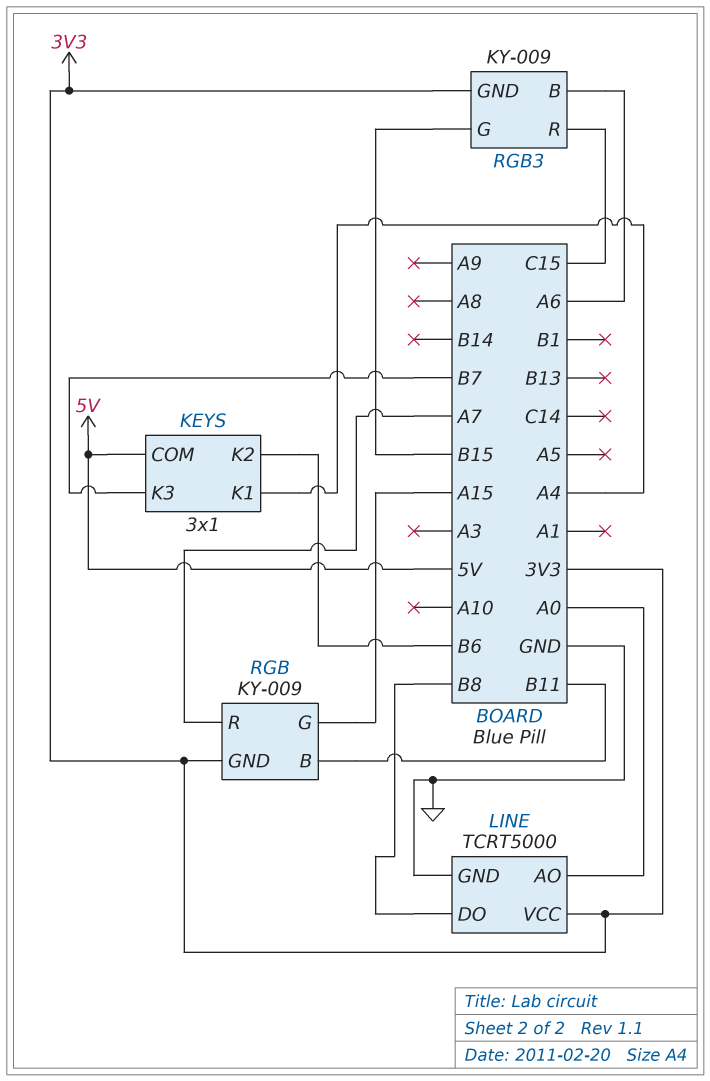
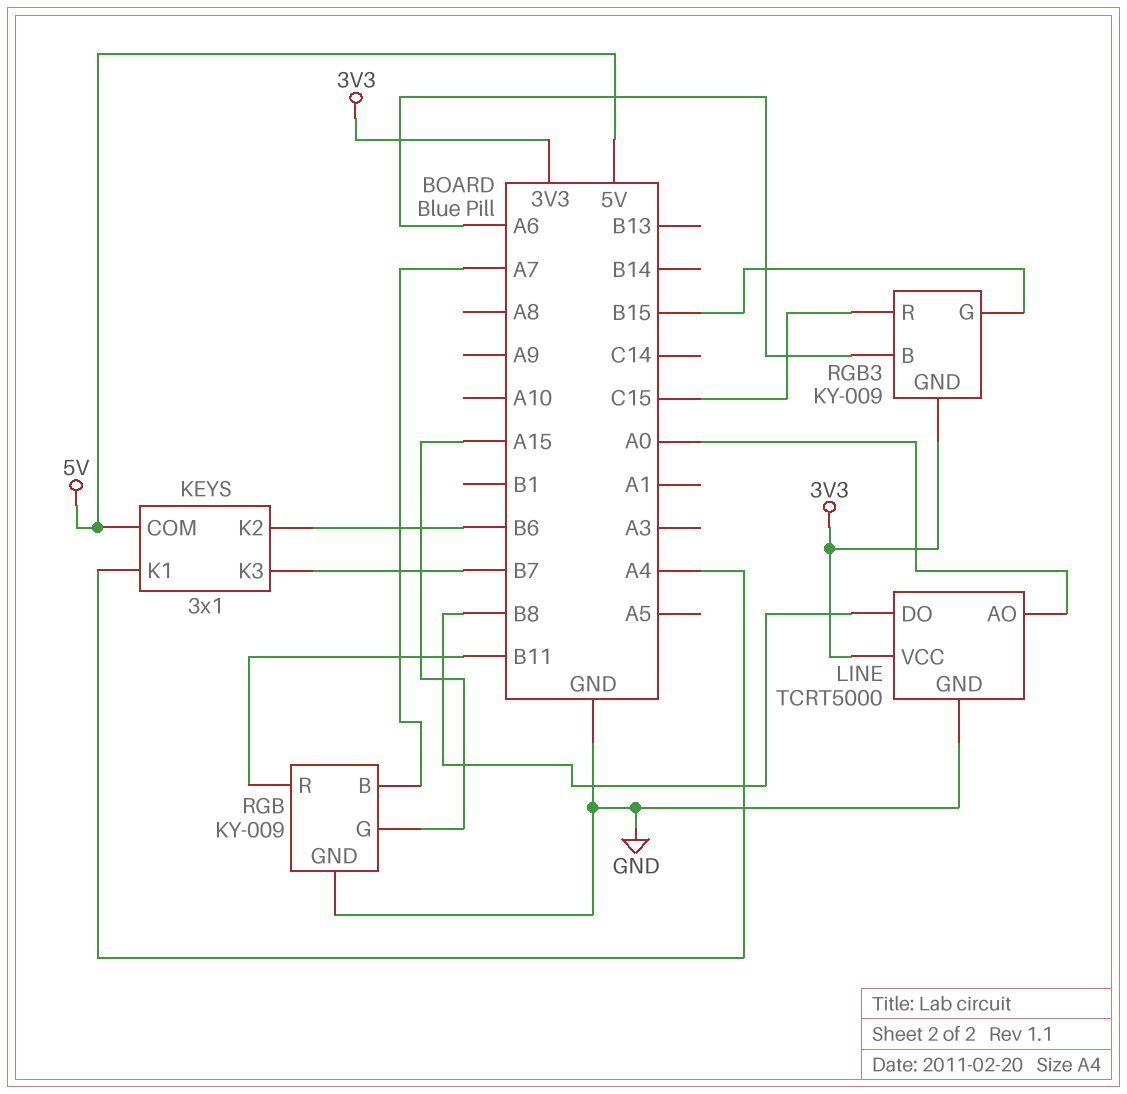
RGB pin B: B11 -> A7
RGB pin GND: 3V3 -> GND
RGB pin R: A7 -> B11

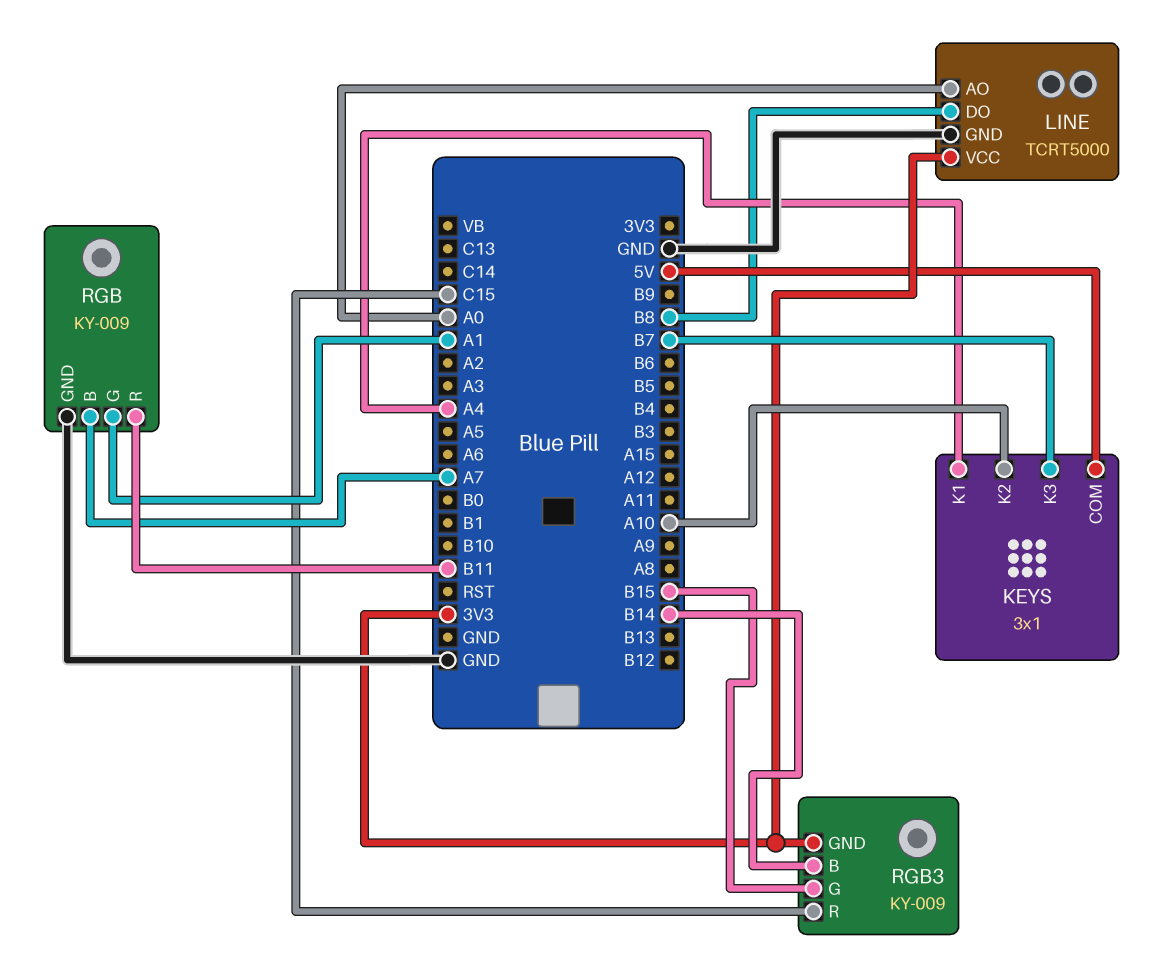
KEYS pin K2: B6 -> A10
RGB pin G: A15 -> A1
RGB3 pin B: A6 -> B14

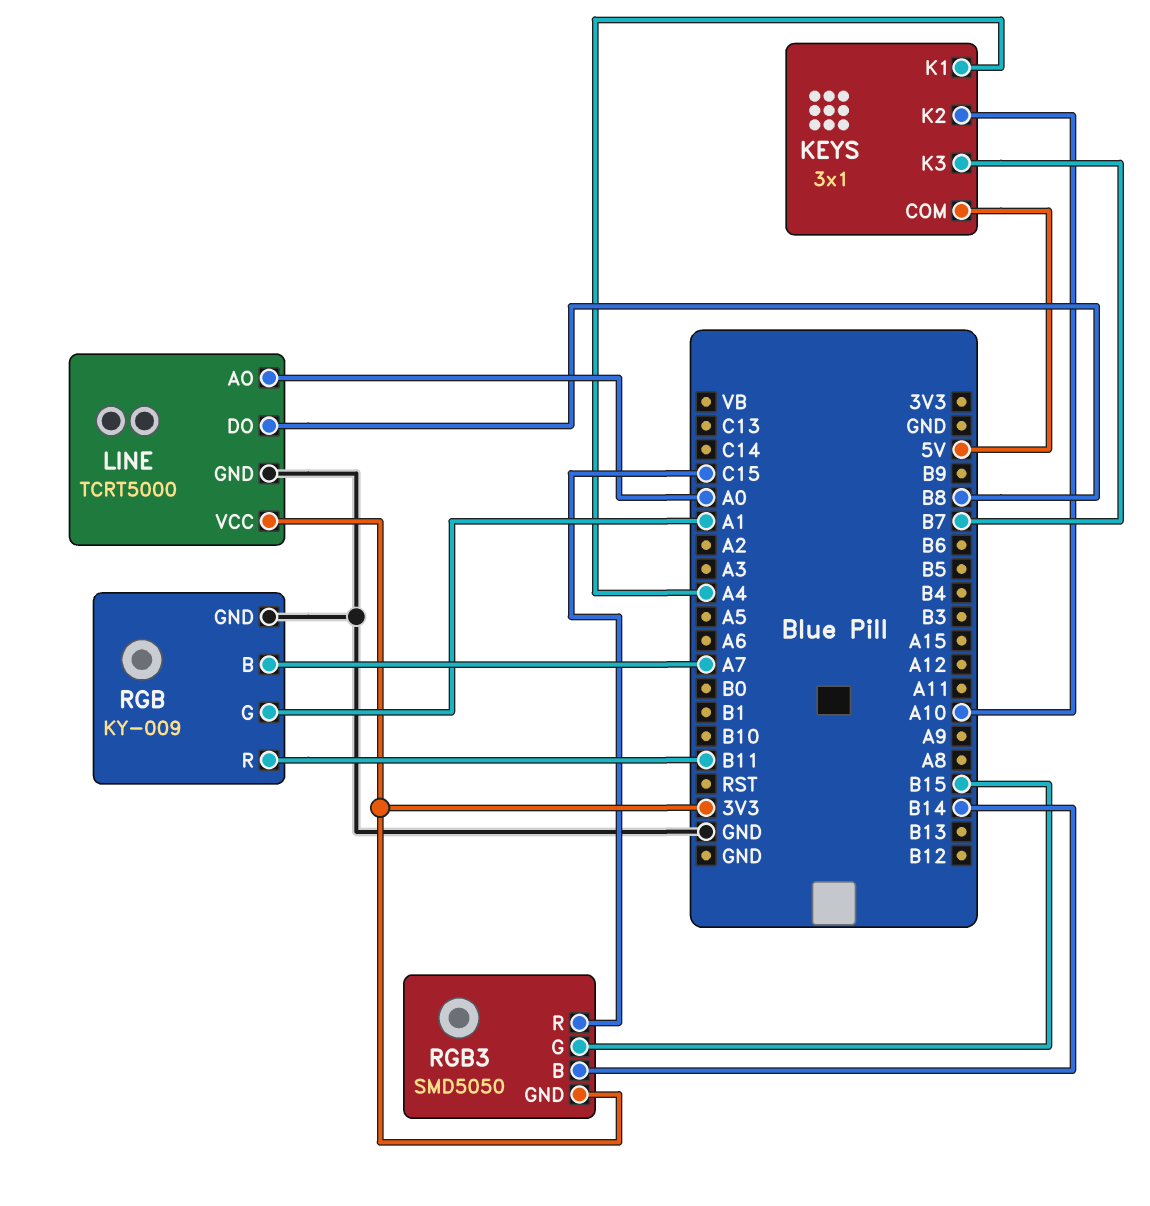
RGB3: KY-009 -> SMD5050

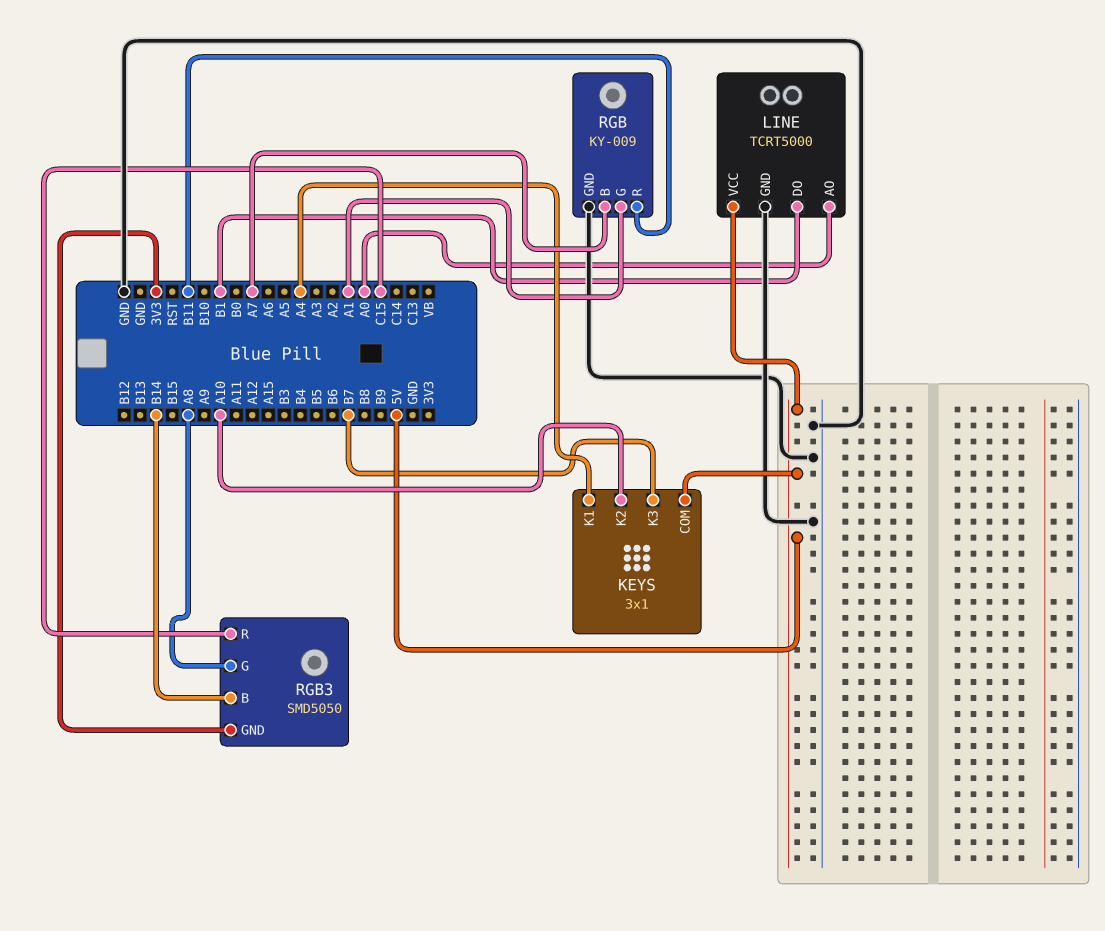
LINE pin DO: B8 -> B1
LINE pin VCC: 3V3 -> 5V
RGB3 pin G: B15 -> A8

